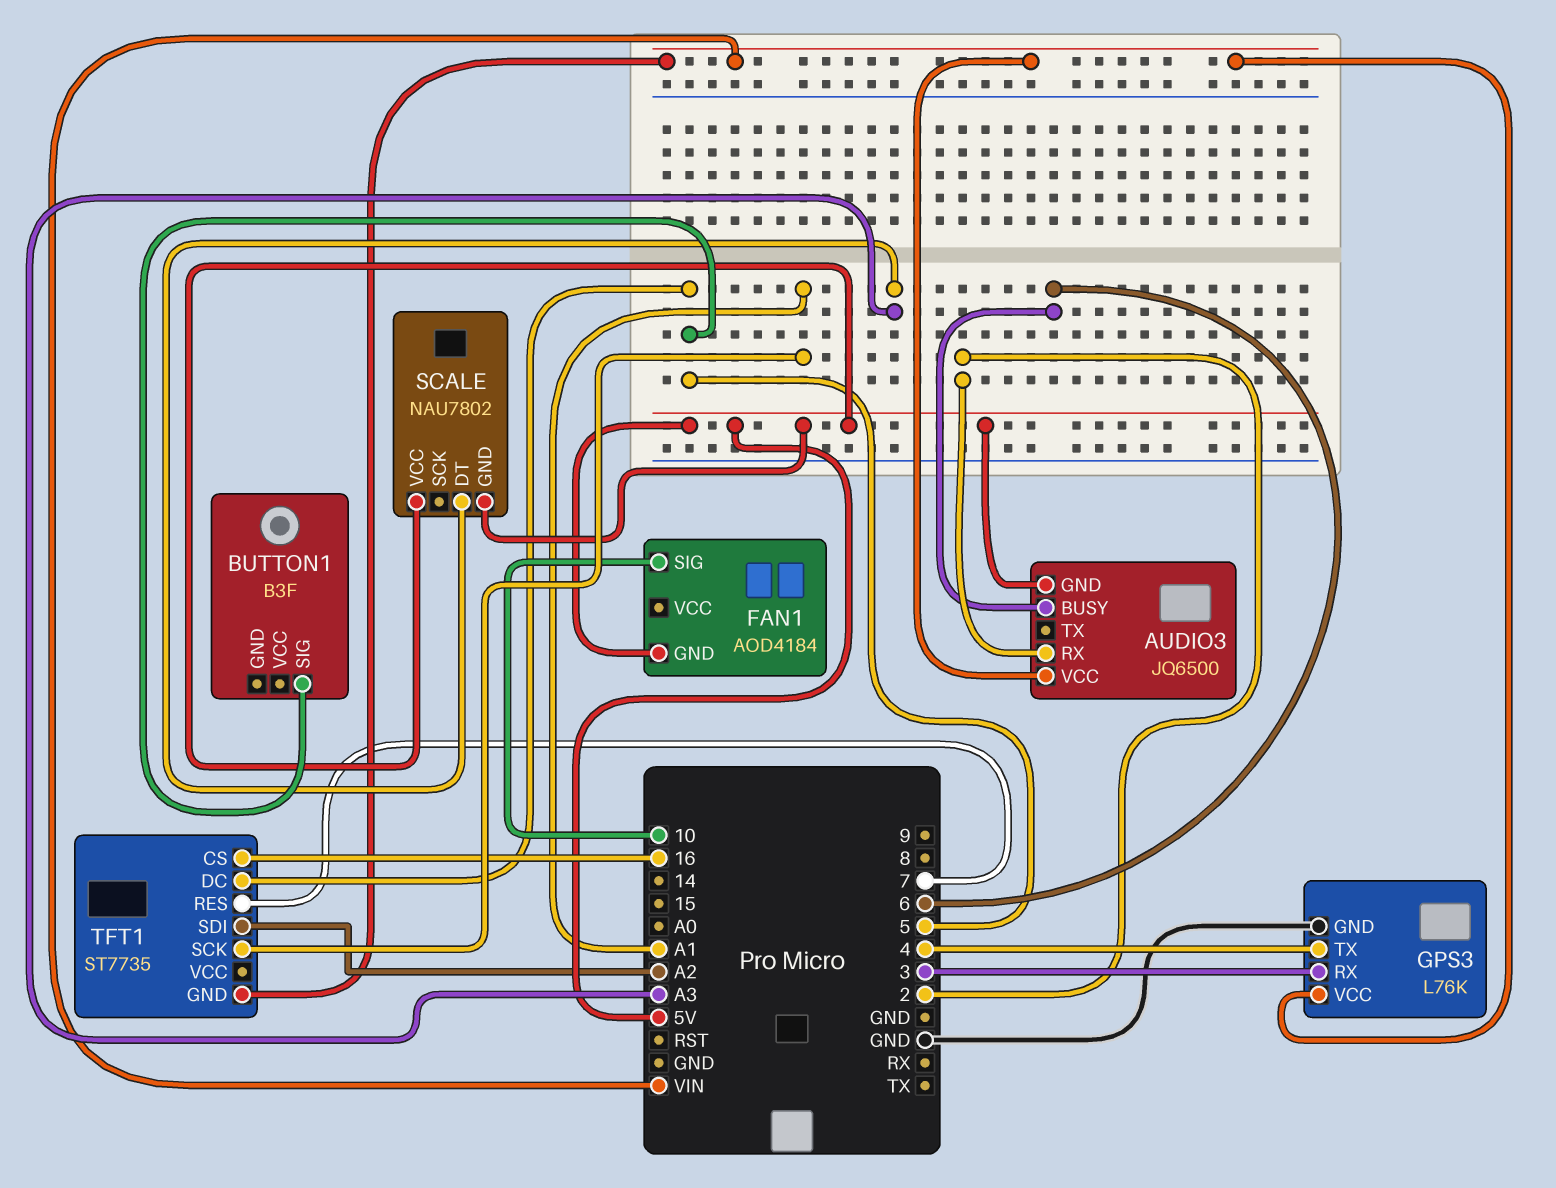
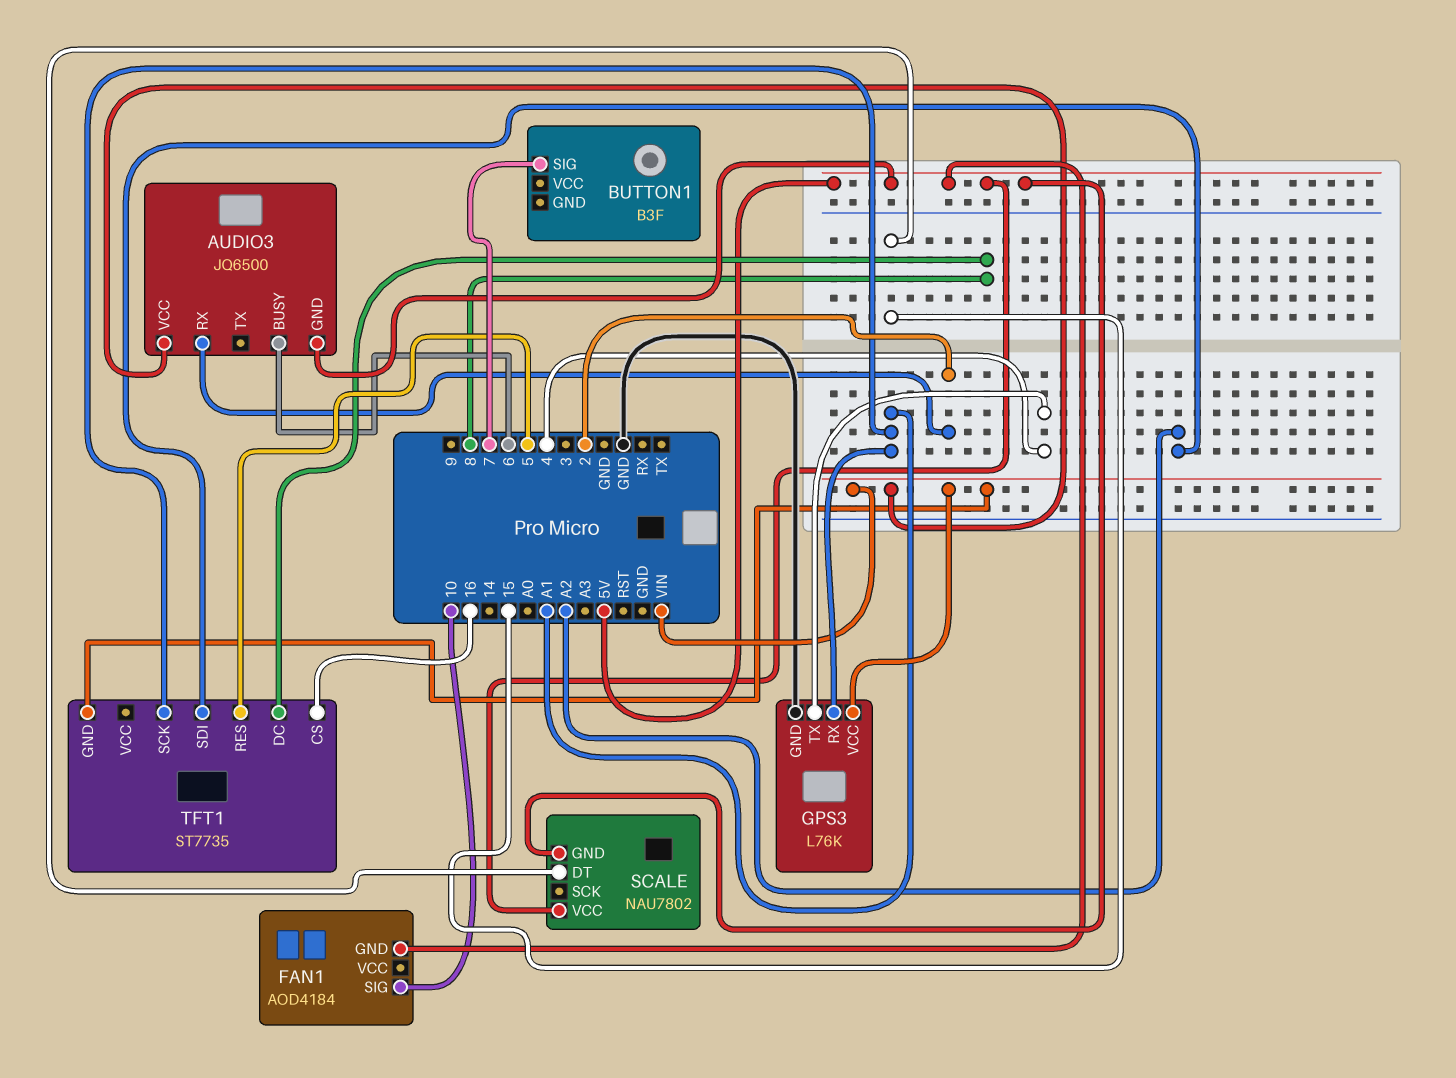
BUTTON1 pin SIG: 5 -> 7
GPS3 pin RX: 3 -> A1
SCALE pin DT: A3 -> 15
TFT1 pin DC: 5 -> 8
TFT1 pin RES: 7 -> 5

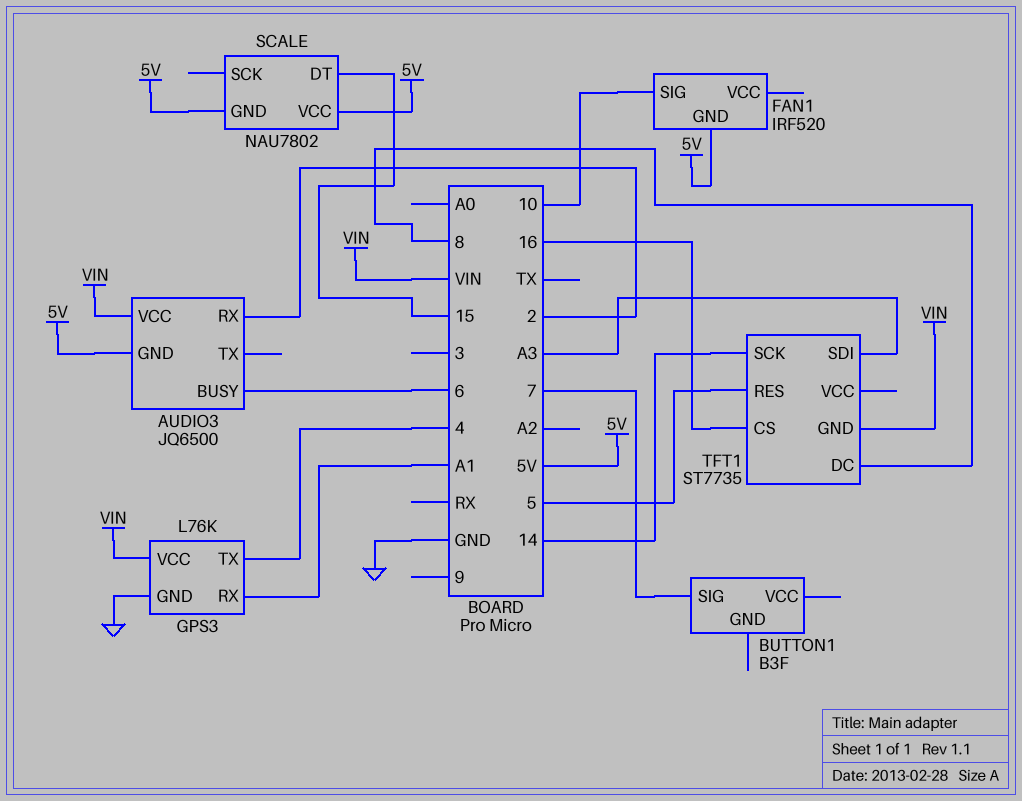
FAN1: AOD4184 -> IRF520
TFT1 pin SCK: A1 -> 14
TFT1 pin SDI: A2 -> A3

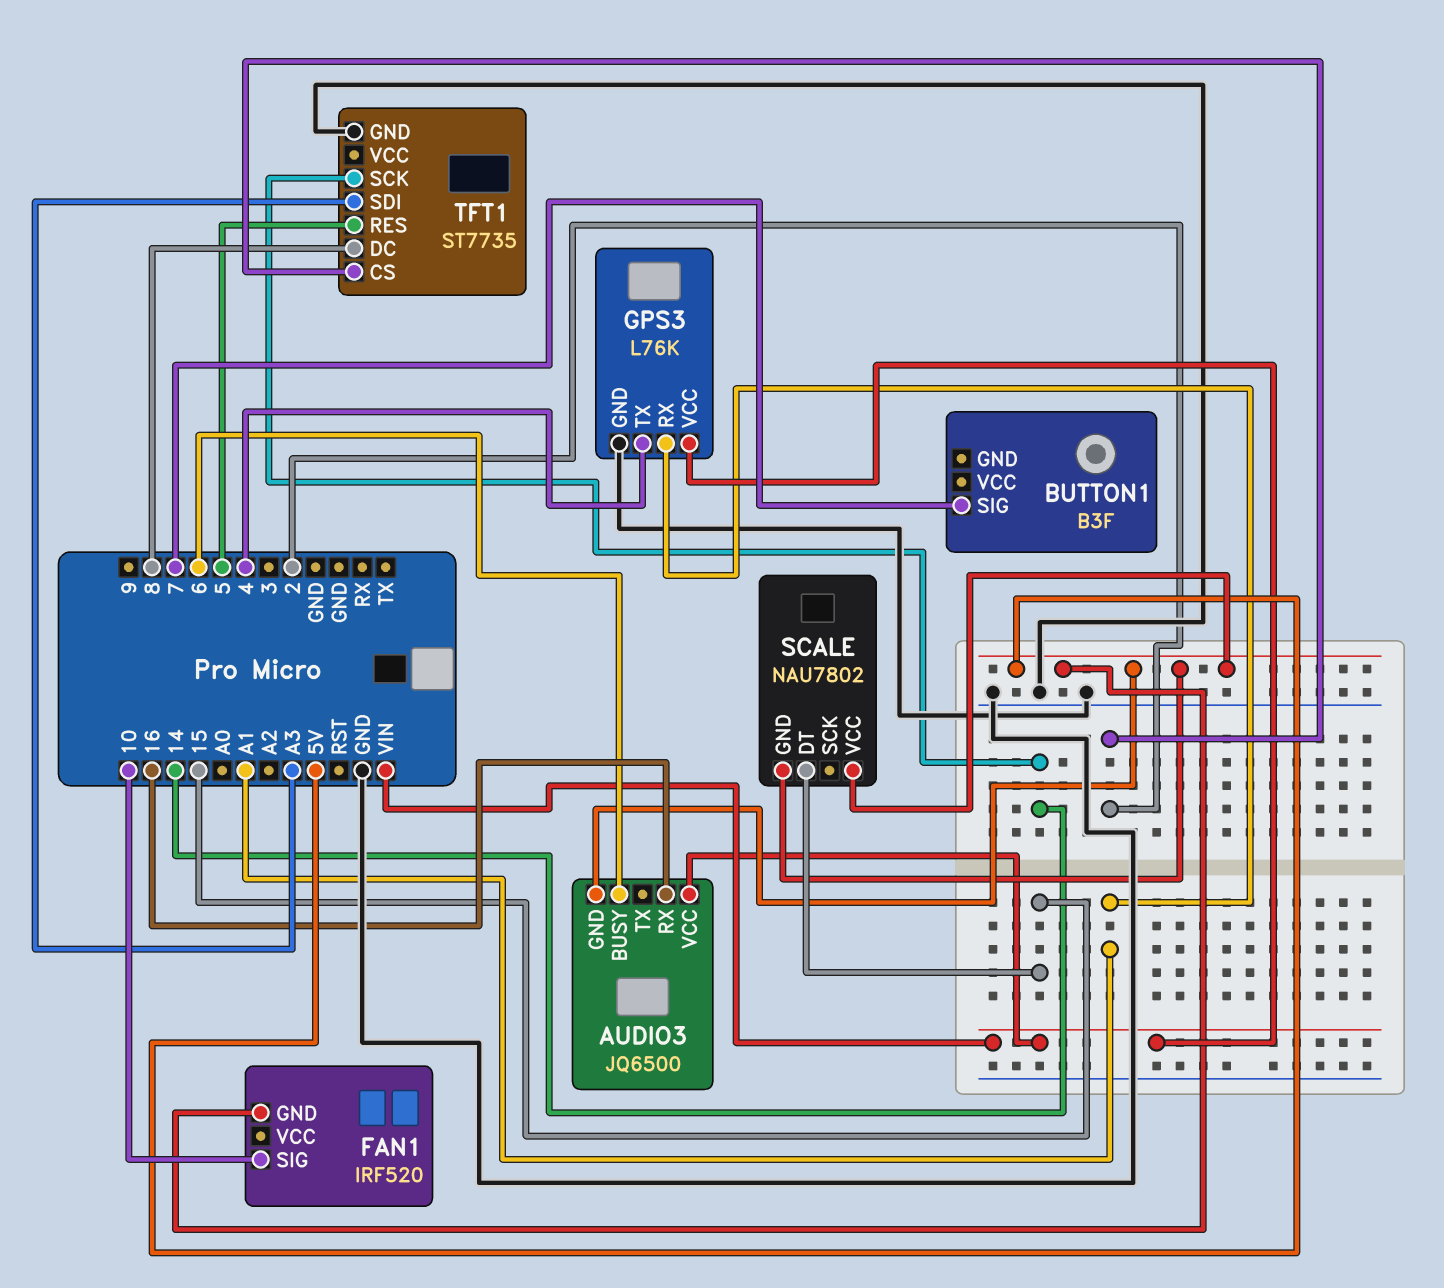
AUDIO3 pin RX: 2 -> 16
TFT1 pin CS: 16 -> 2
TFT1 pin GND: VIN -> GND

